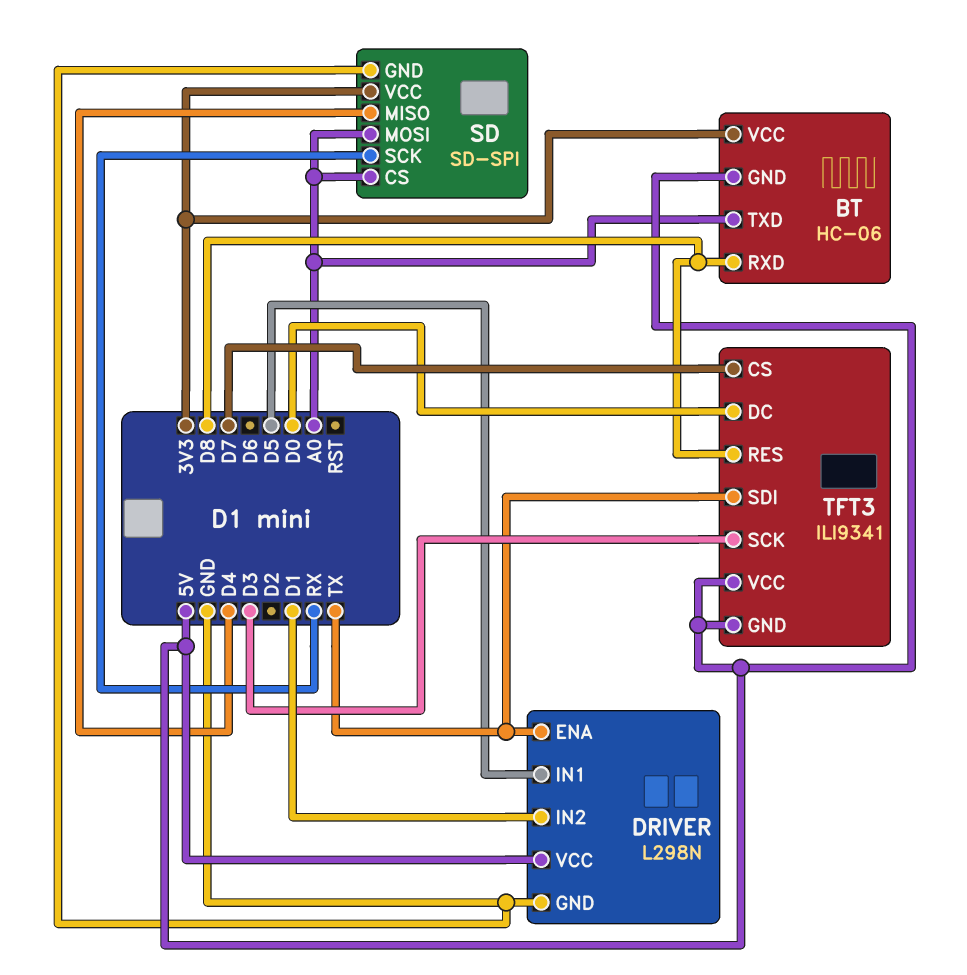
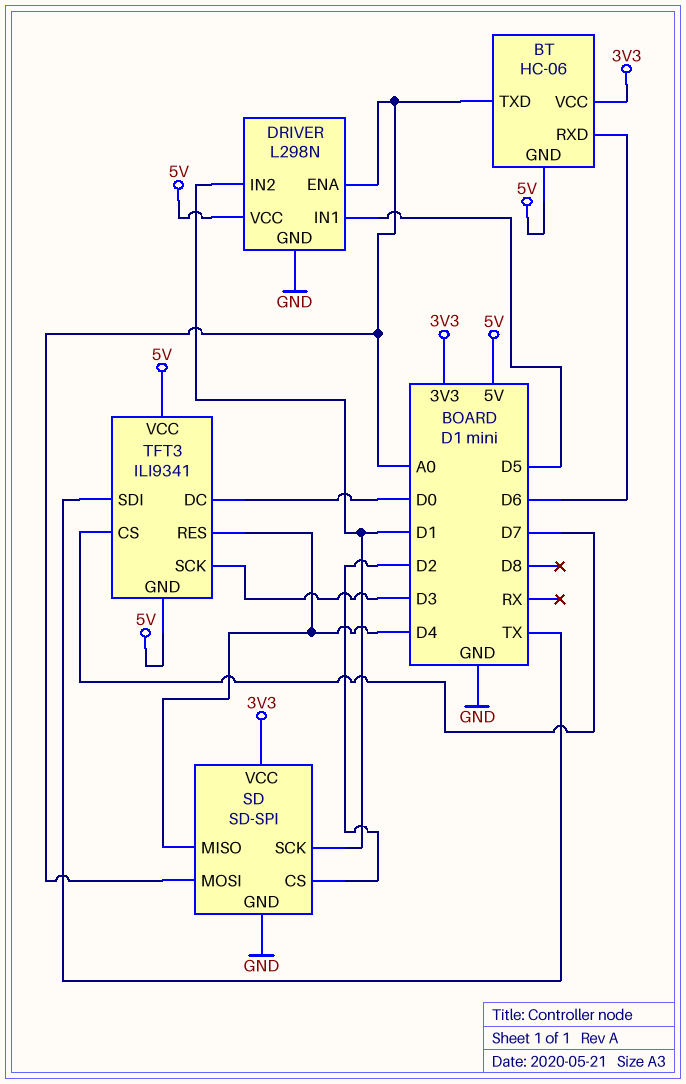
BT pin RXD: D8 -> D6
DRIVER pin ENA: TX -> A0
SD pin CS: A0 -> D2
SD pin SCK: RX -> D1
TFT3 pin RES: D8 -> D4

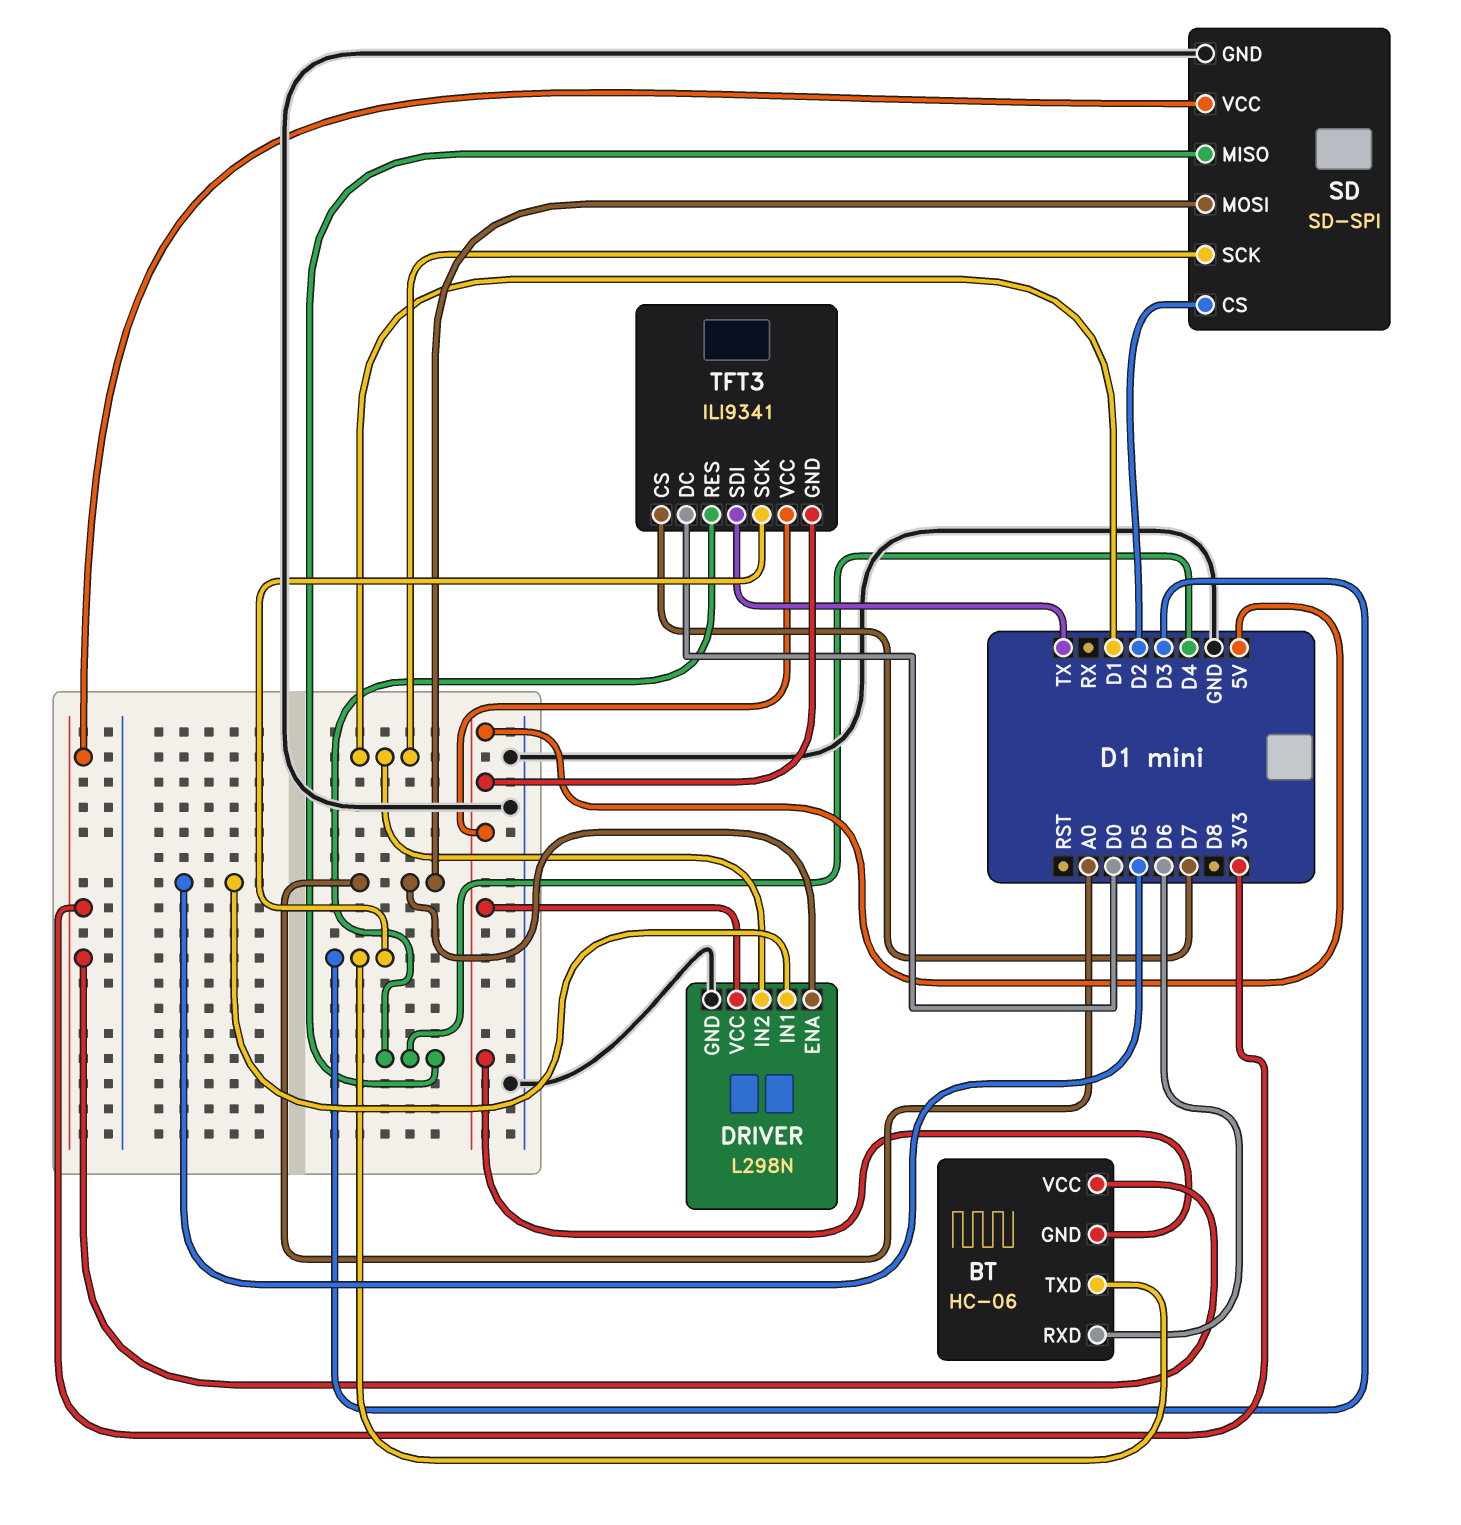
BT pin TXD: A0 -> D3

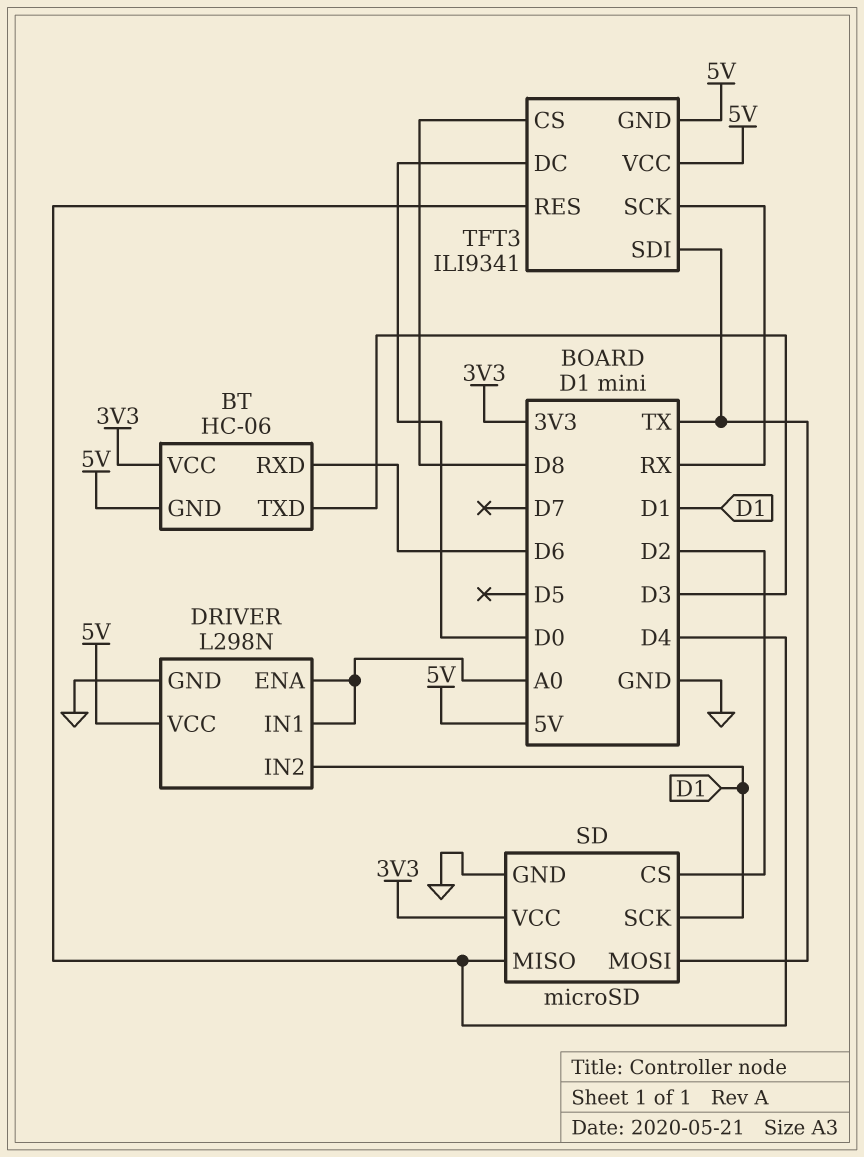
DRIVER pin IN1: D5 -> A0
SD: SD-SPI -> microSD
SD pin MOSI: A0 -> TX
TFT3 pin CS: D7 -> D8
TFT3 pin SCK: D3 -> RX

